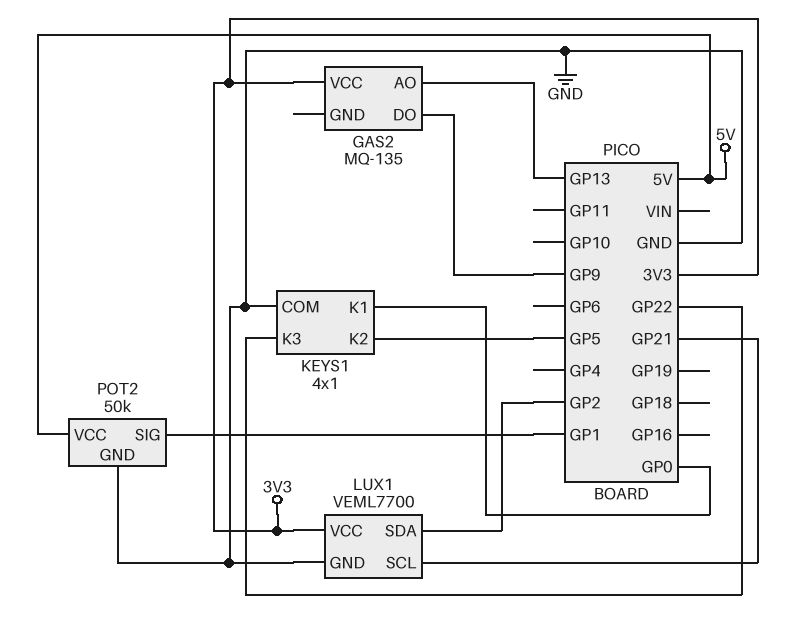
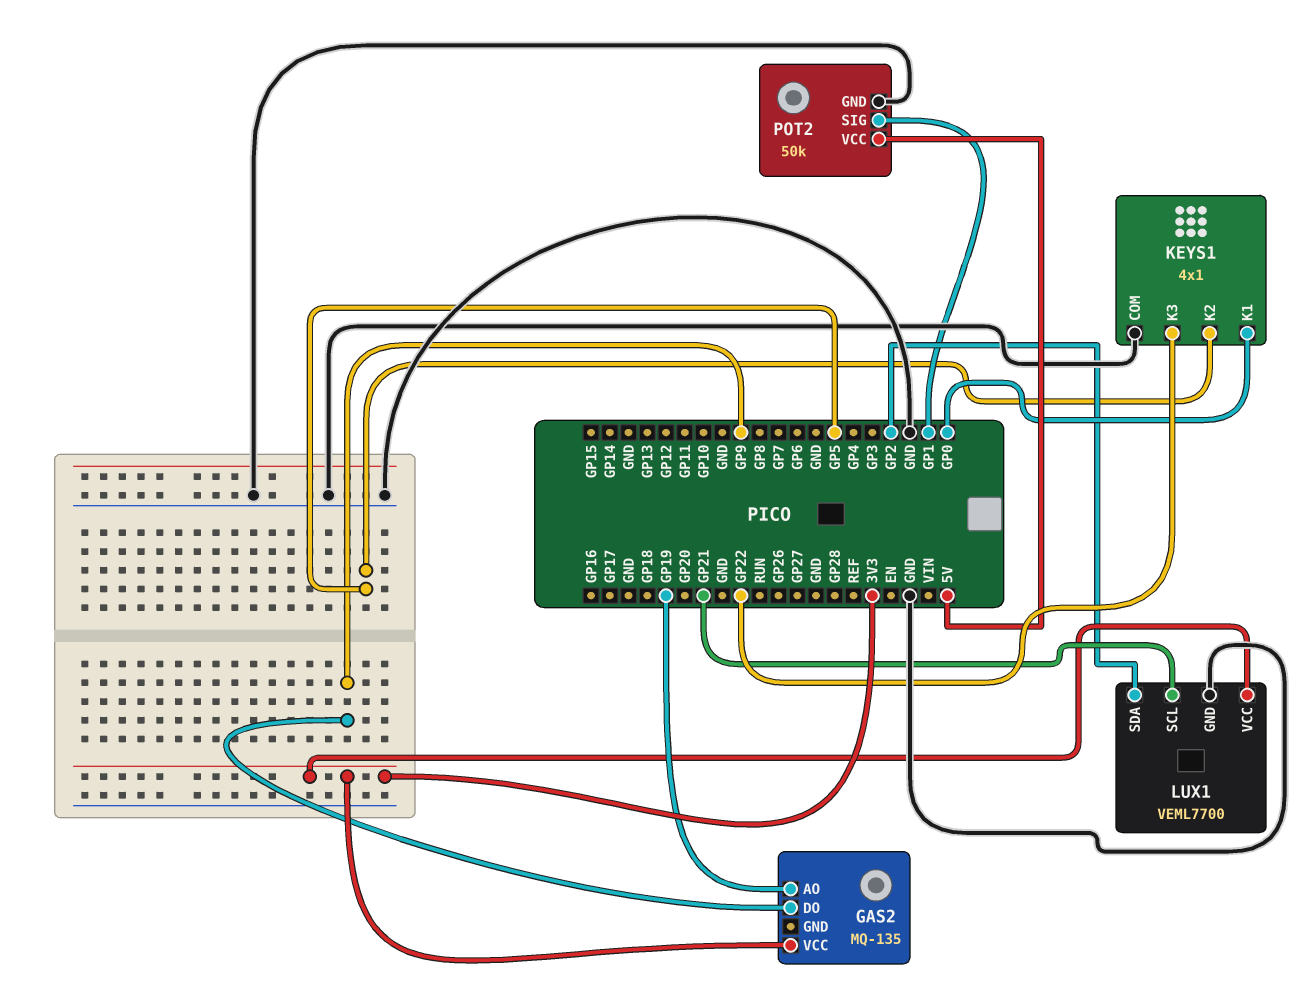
GAS2 pin AO: GP13 -> GP19

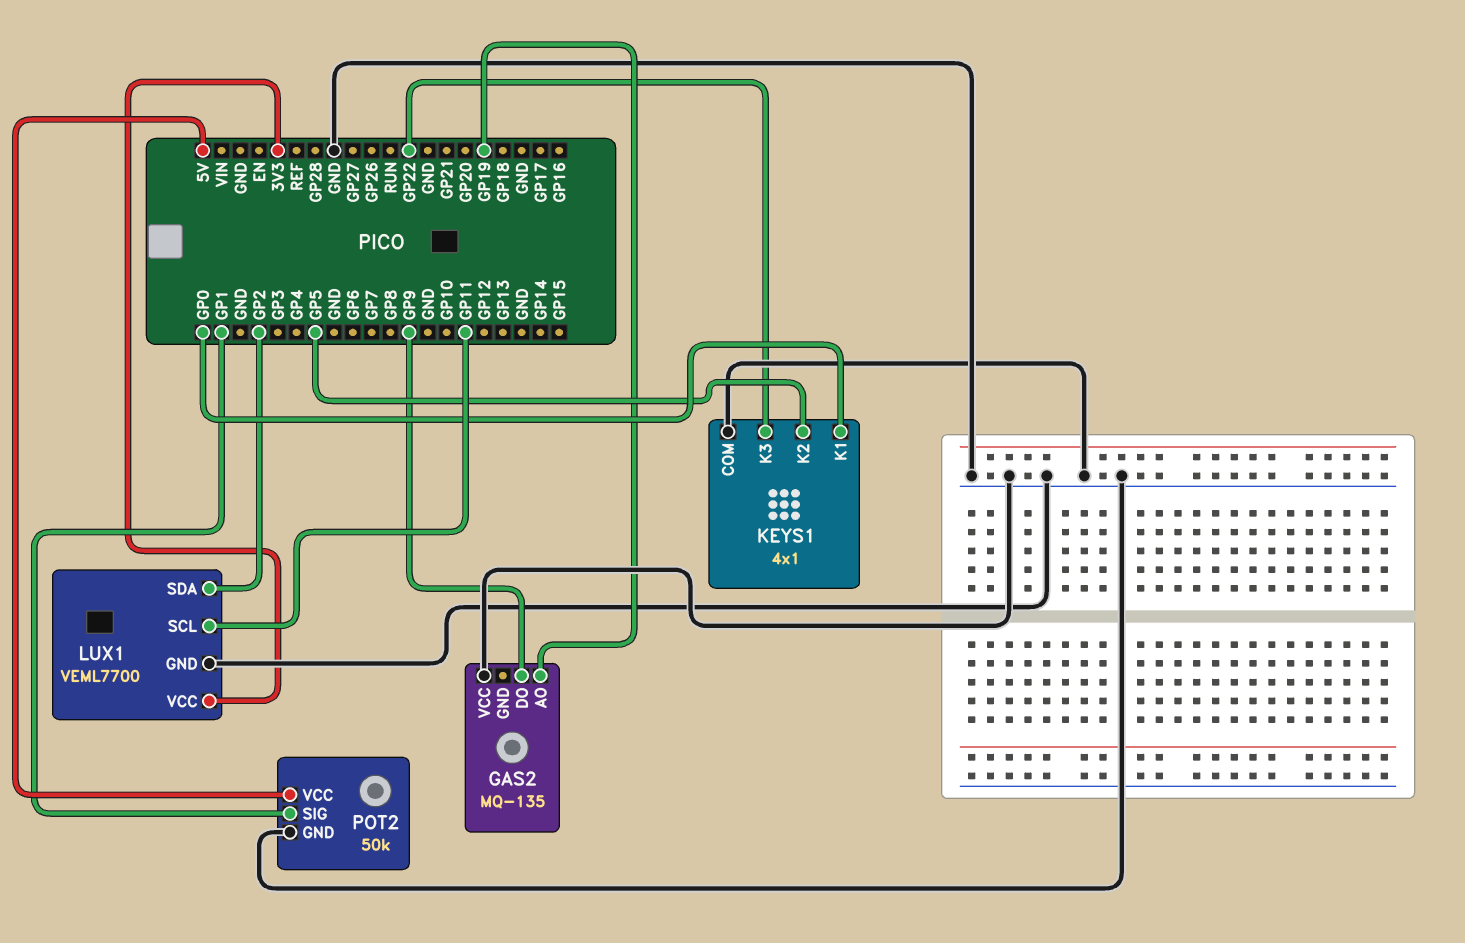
GAS2 pin VCC: 3V3 -> GND
LUX1 pin SCL: GP21 -> GP11

